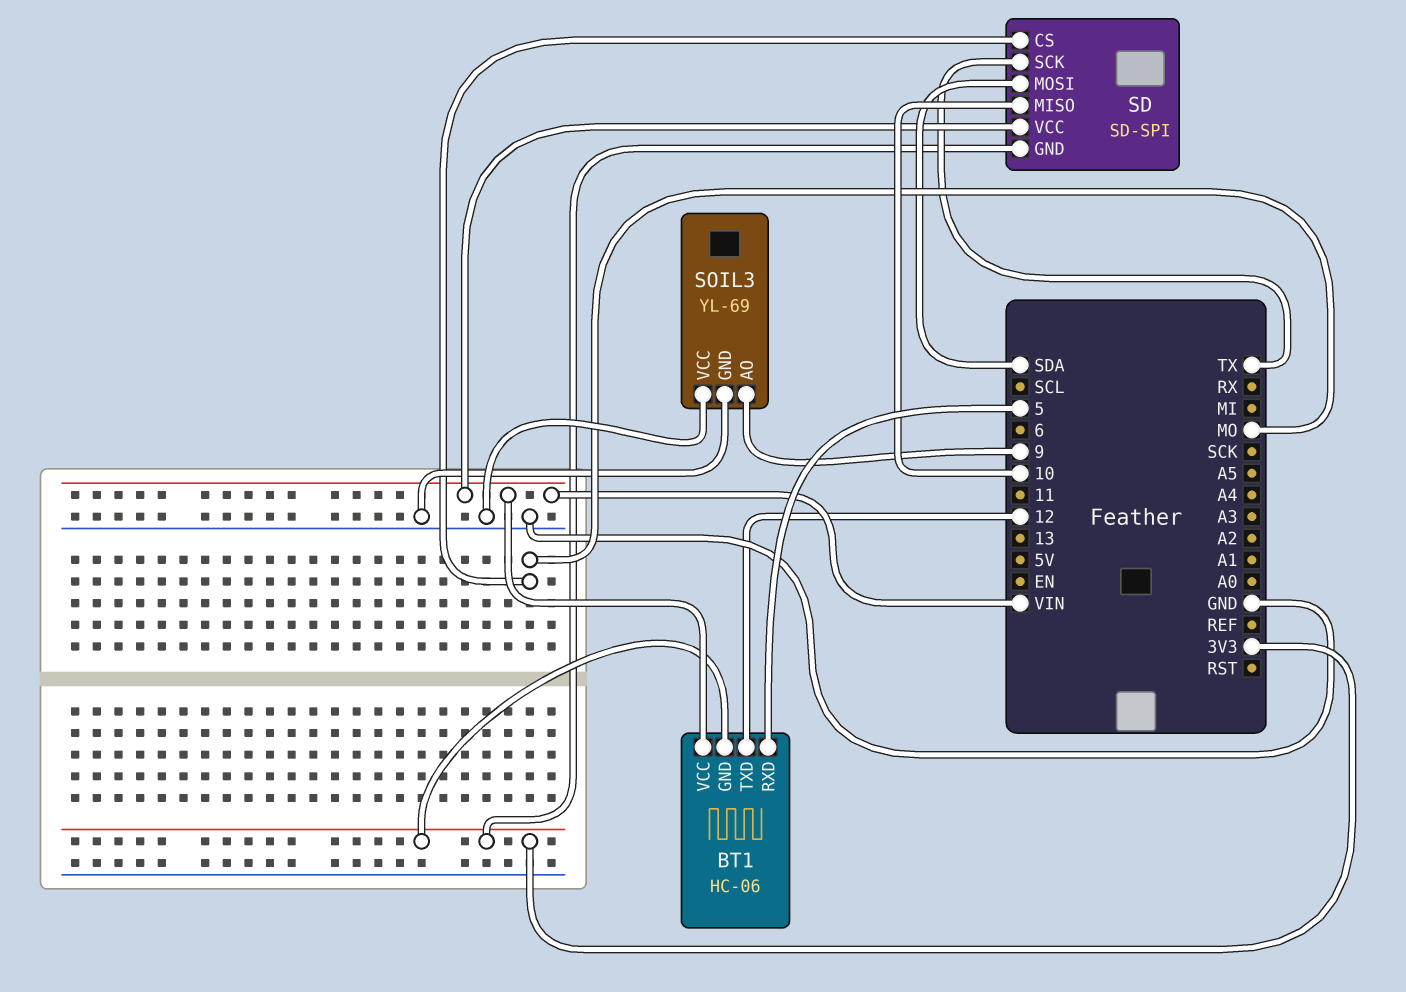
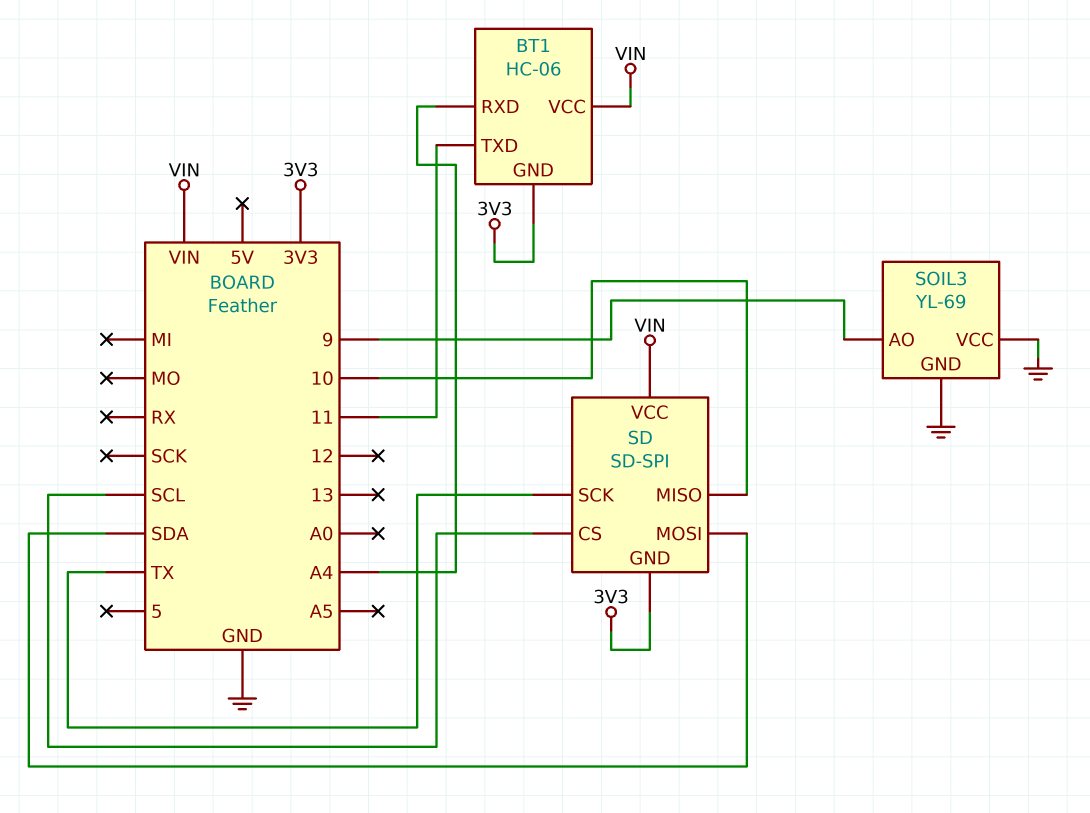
BT1 pin RXD: 5 -> A4
BT1 pin TXD: 12 -> 11
SD pin CS: MO -> SCL

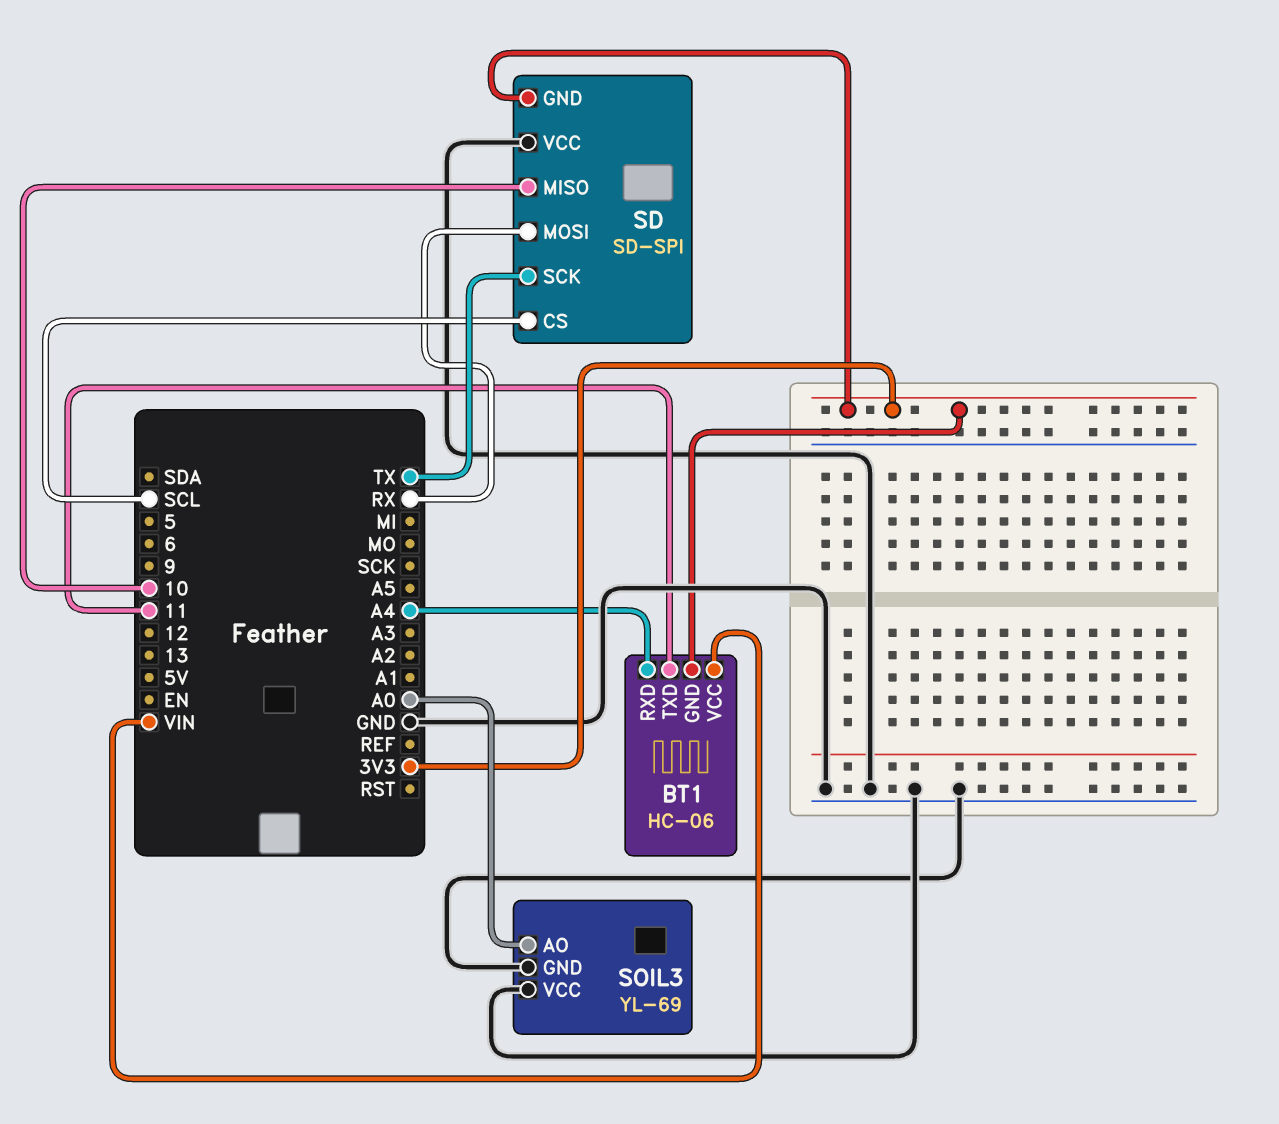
SD pin MOSI: SDA -> RX
SD pin VCC: VIN -> GND
SOIL3 pin AO: 9 -> A0

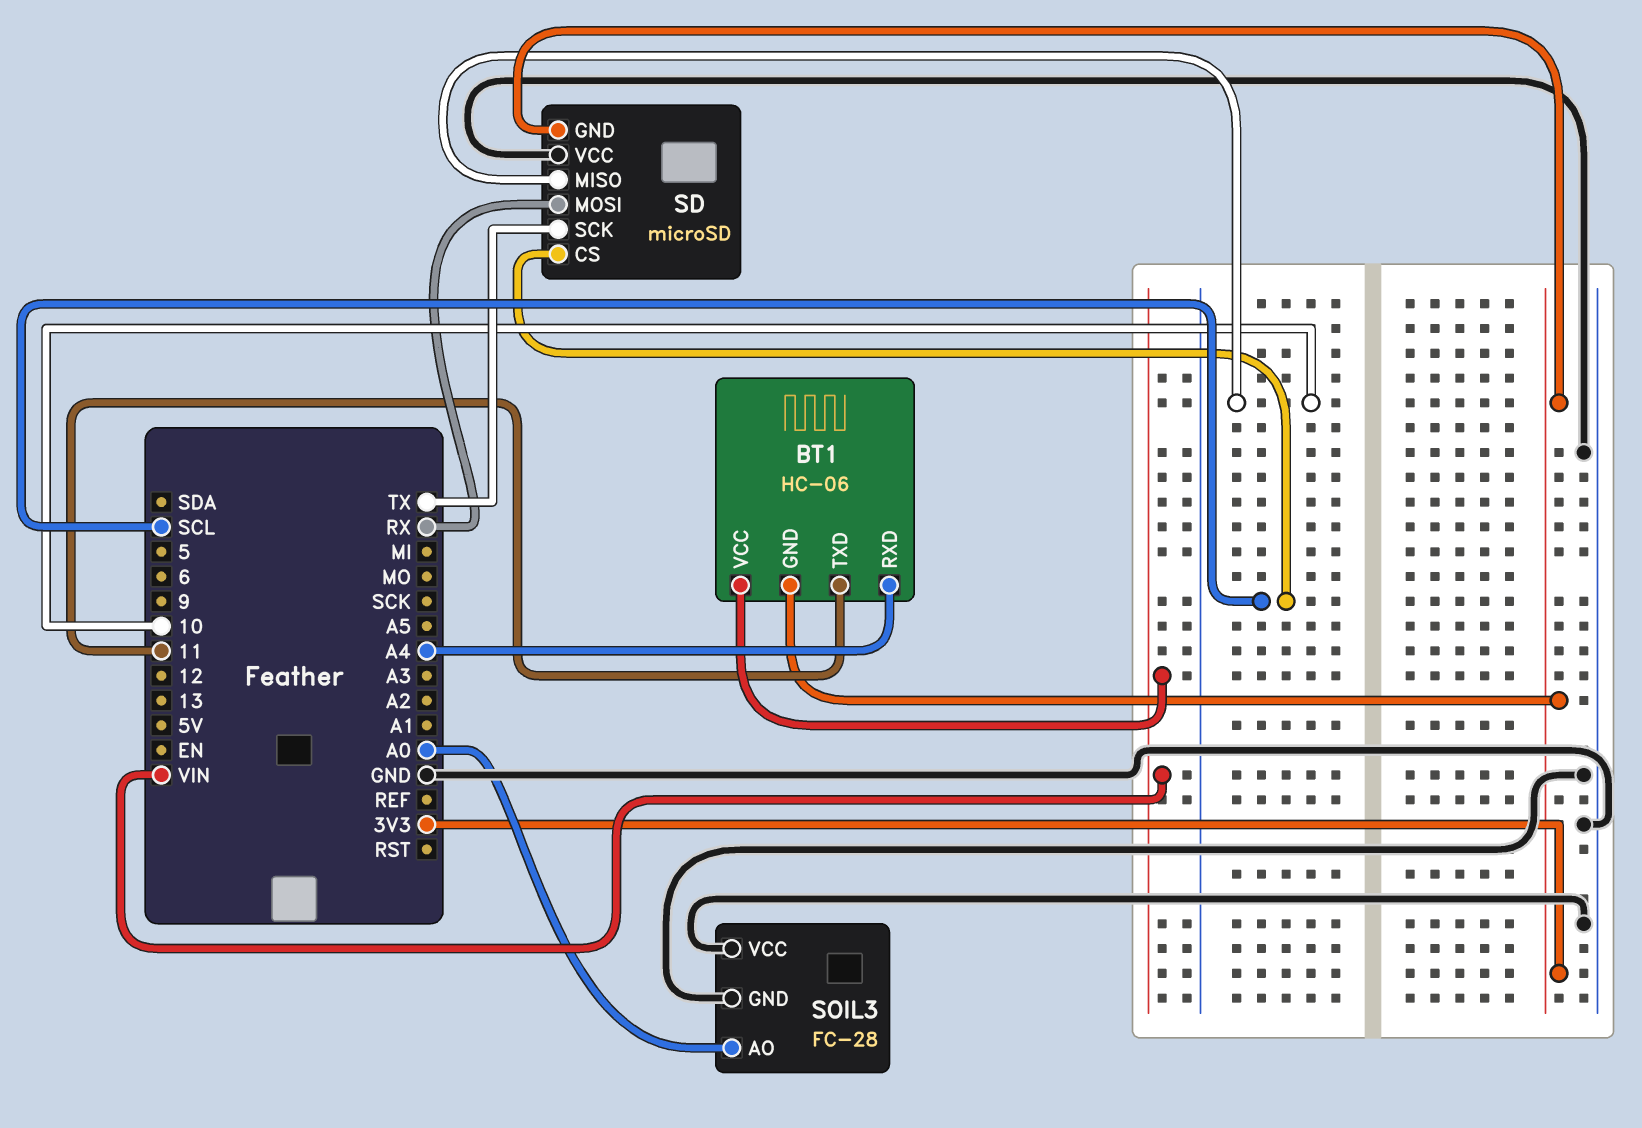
SD: SD-SPI -> microSD
SOIL3: YL-69 -> FC-28

